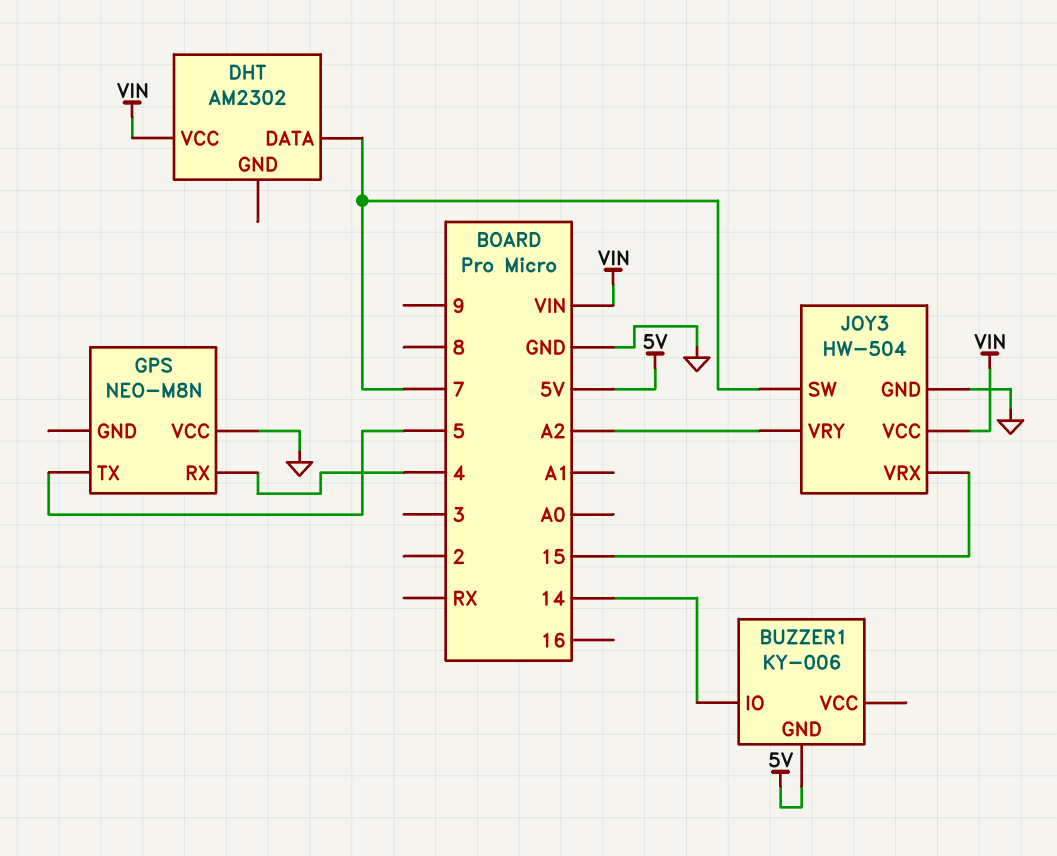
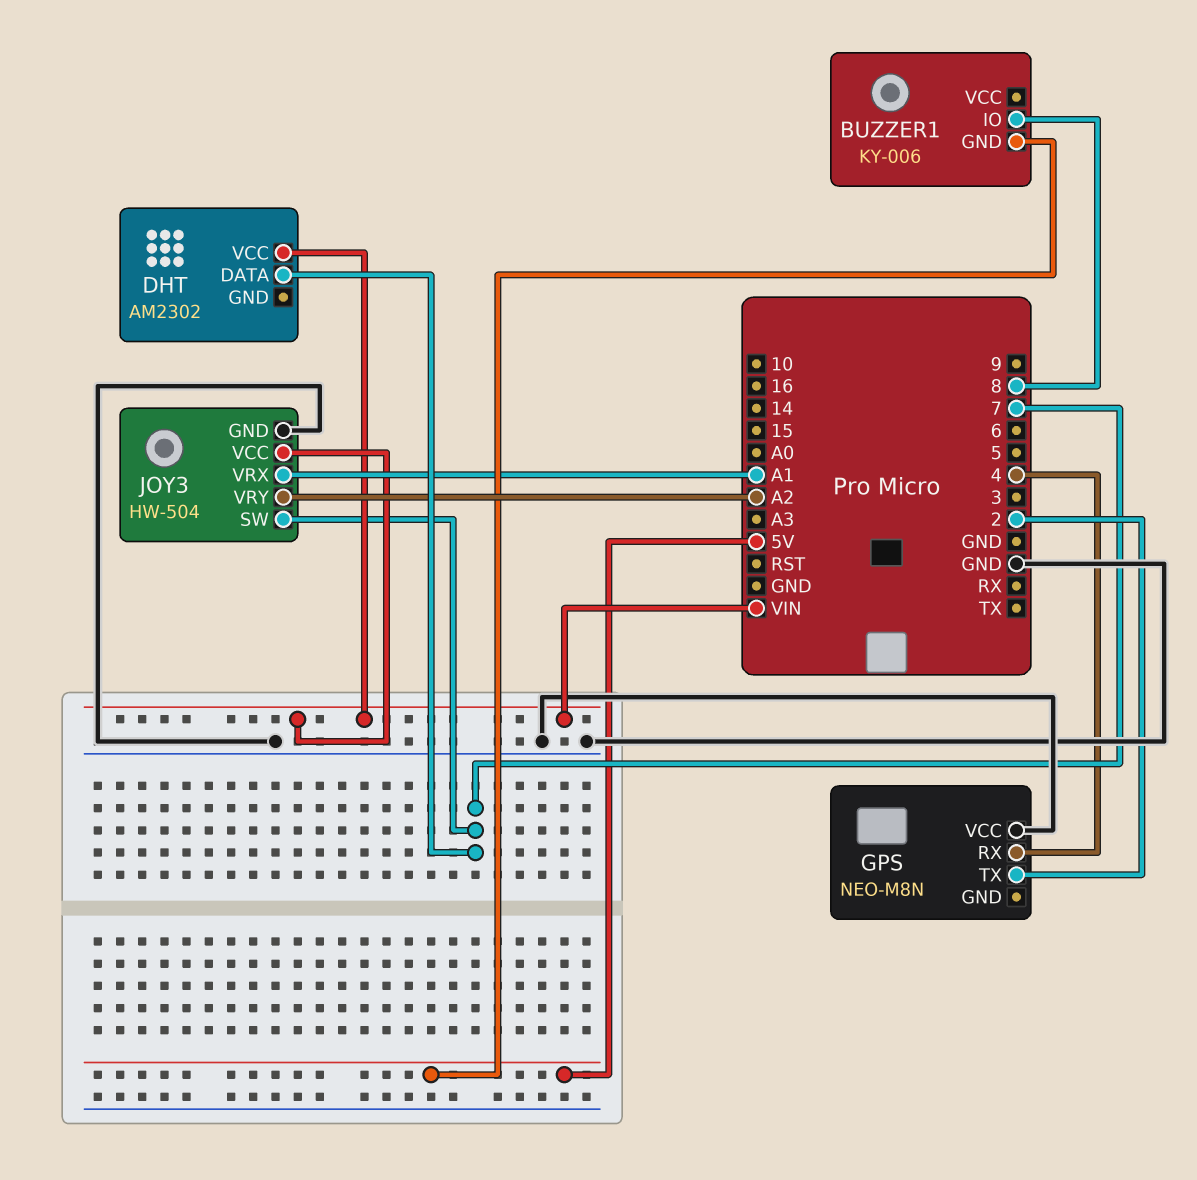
BUZZER1 pin IO: 14 -> 8
GPS pin TX: 5 -> 2
JOY3 pin VRX: 15 -> A1

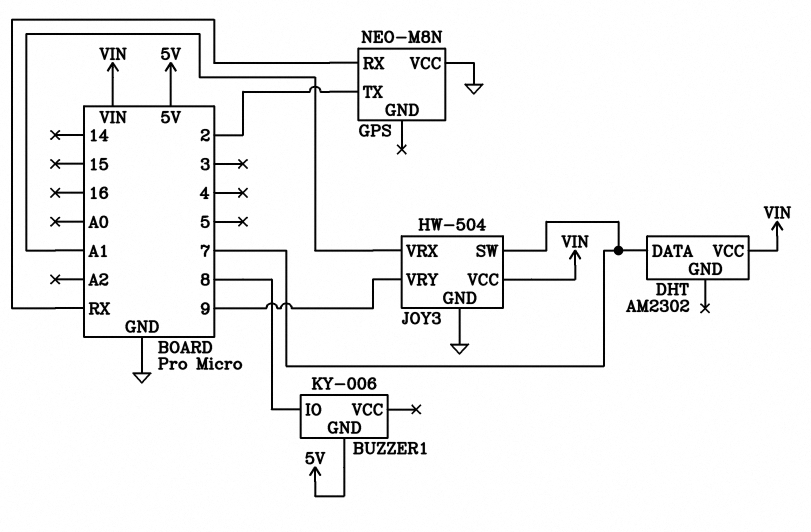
GPS pin RX: 4 -> RX
JOY3 pin VRY: A2 -> 9

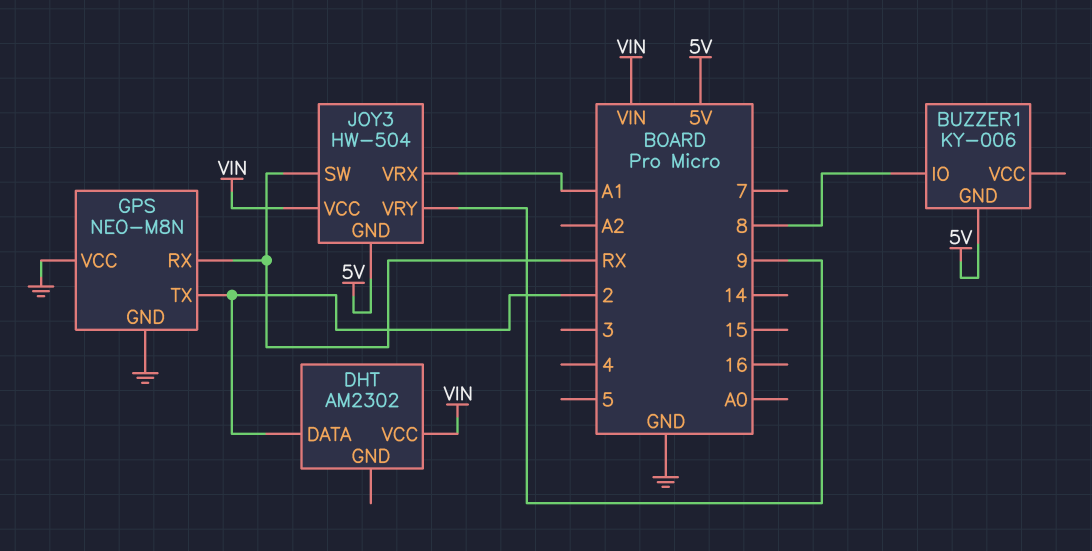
DHT pin DATA: 7 -> 2
GPS pin GND: none -> GND
JOY3 pin GND: GND -> 5V
JOY3 pin SW: 7 -> RX

